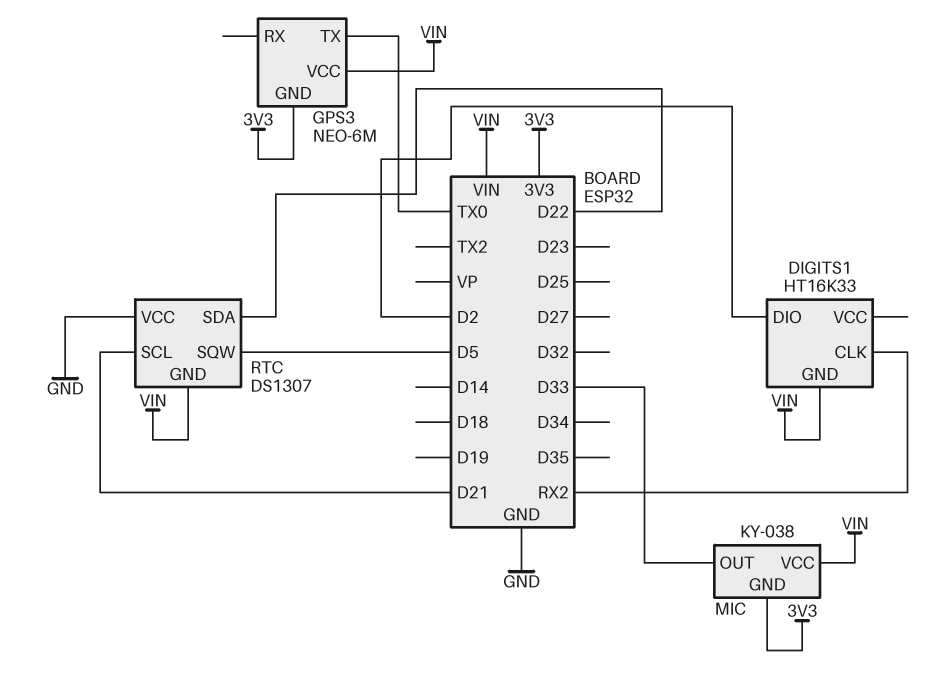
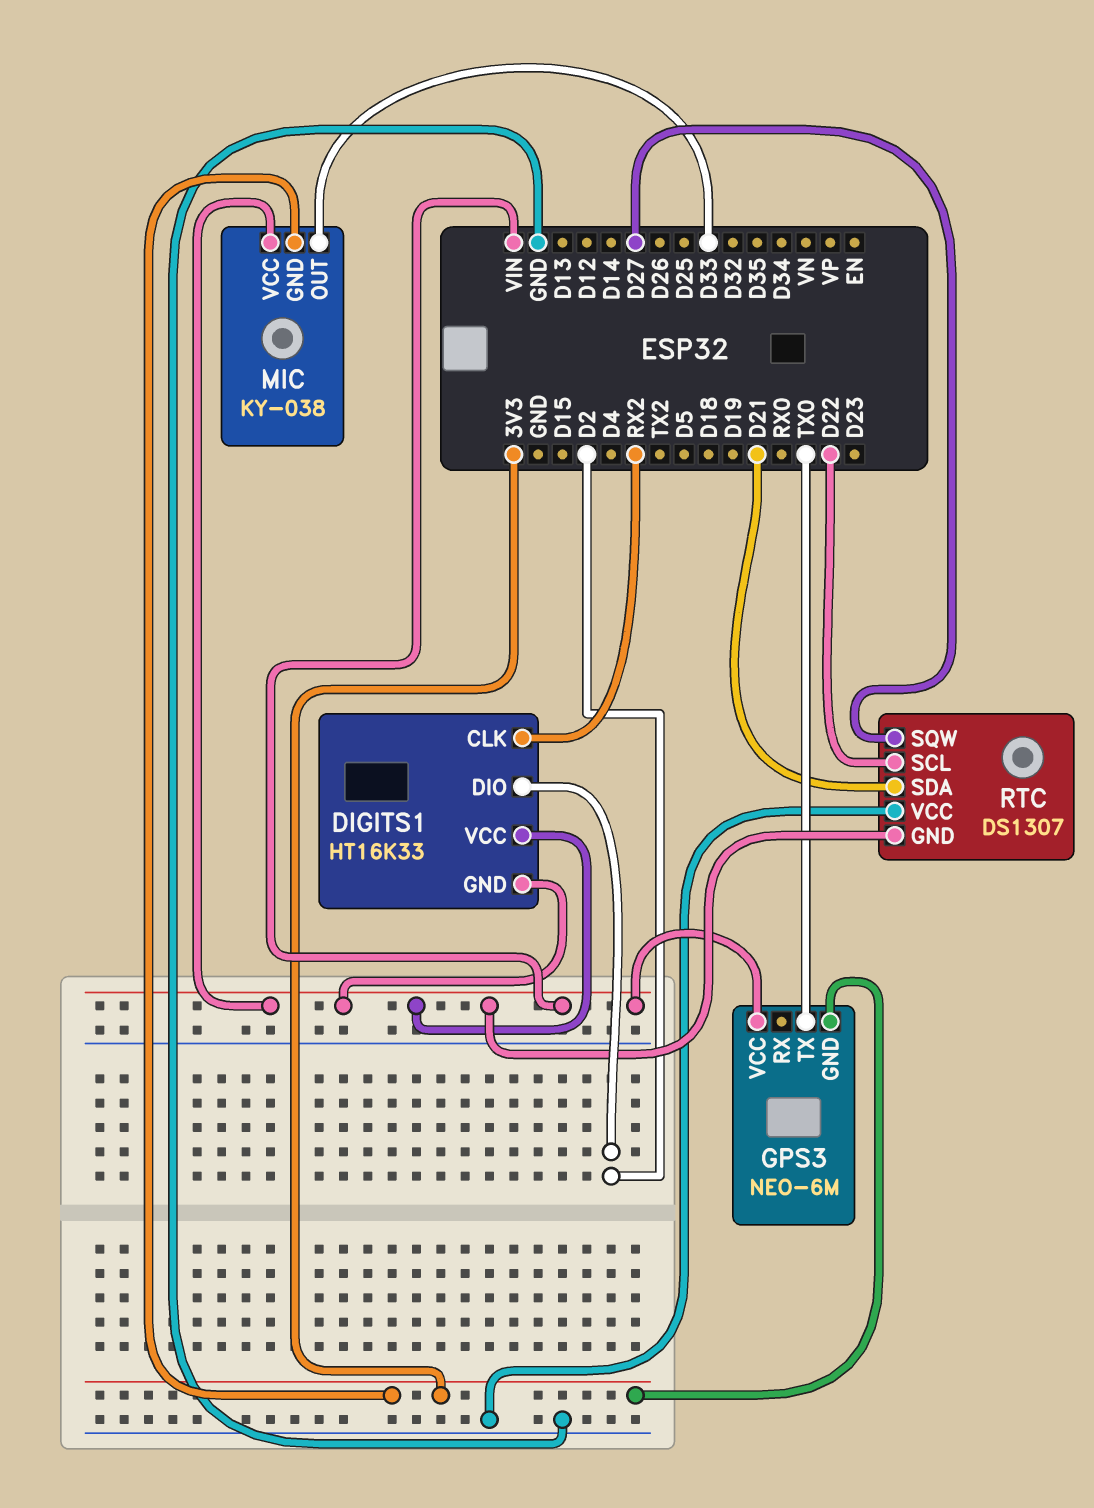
DIGITS1 pin VCC: none -> VIN
RTC pin SCL: D21 -> D22
RTC pin SDA: D22 -> D21
RTC pin SQW: D5 -> D27

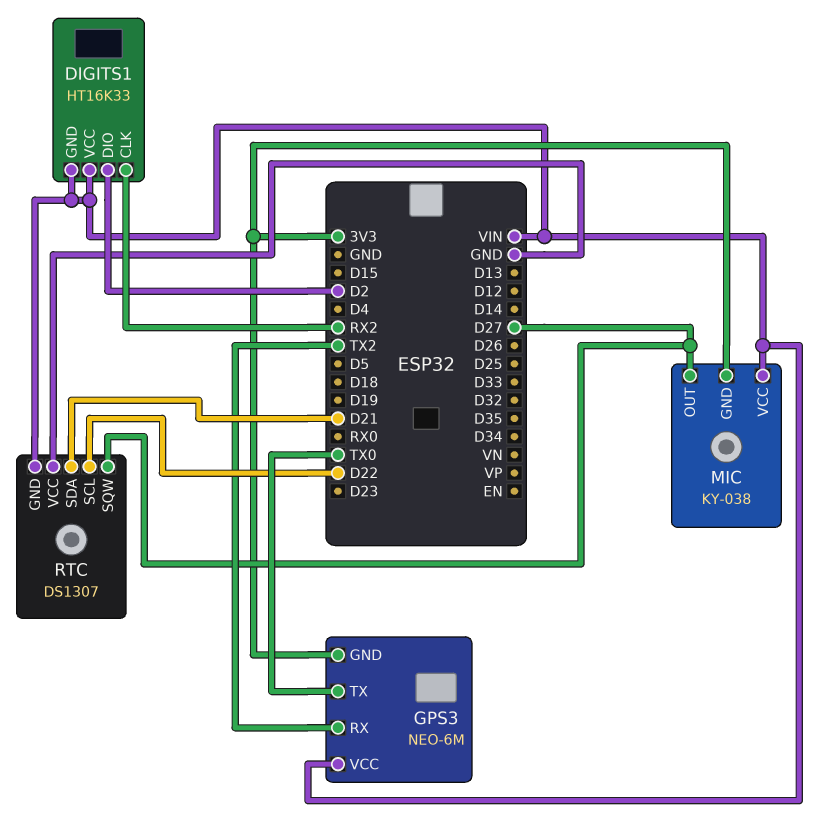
GPS3 pin RX: none -> TX2
MIC pin OUT: D33 -> D27

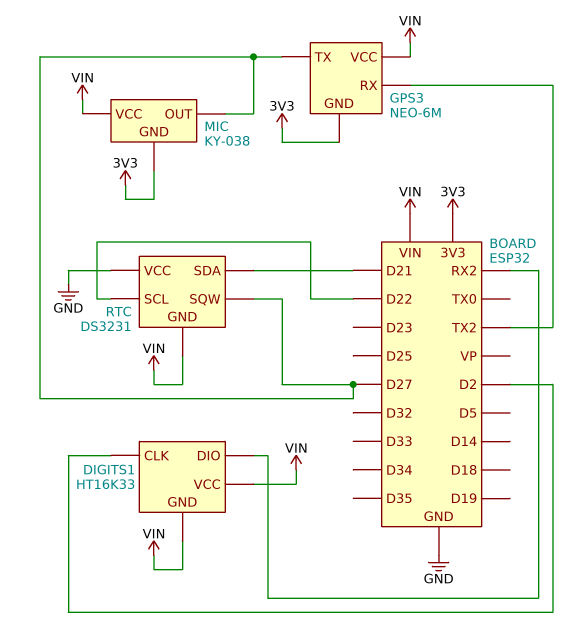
DIGITS1 pin CLK: RX2 -> D2
DIGITS1 pin DIO: D2 -> RX2
GPS3 pin TX: TX0 -> D27
RTC: DS1307 -> DS3231

